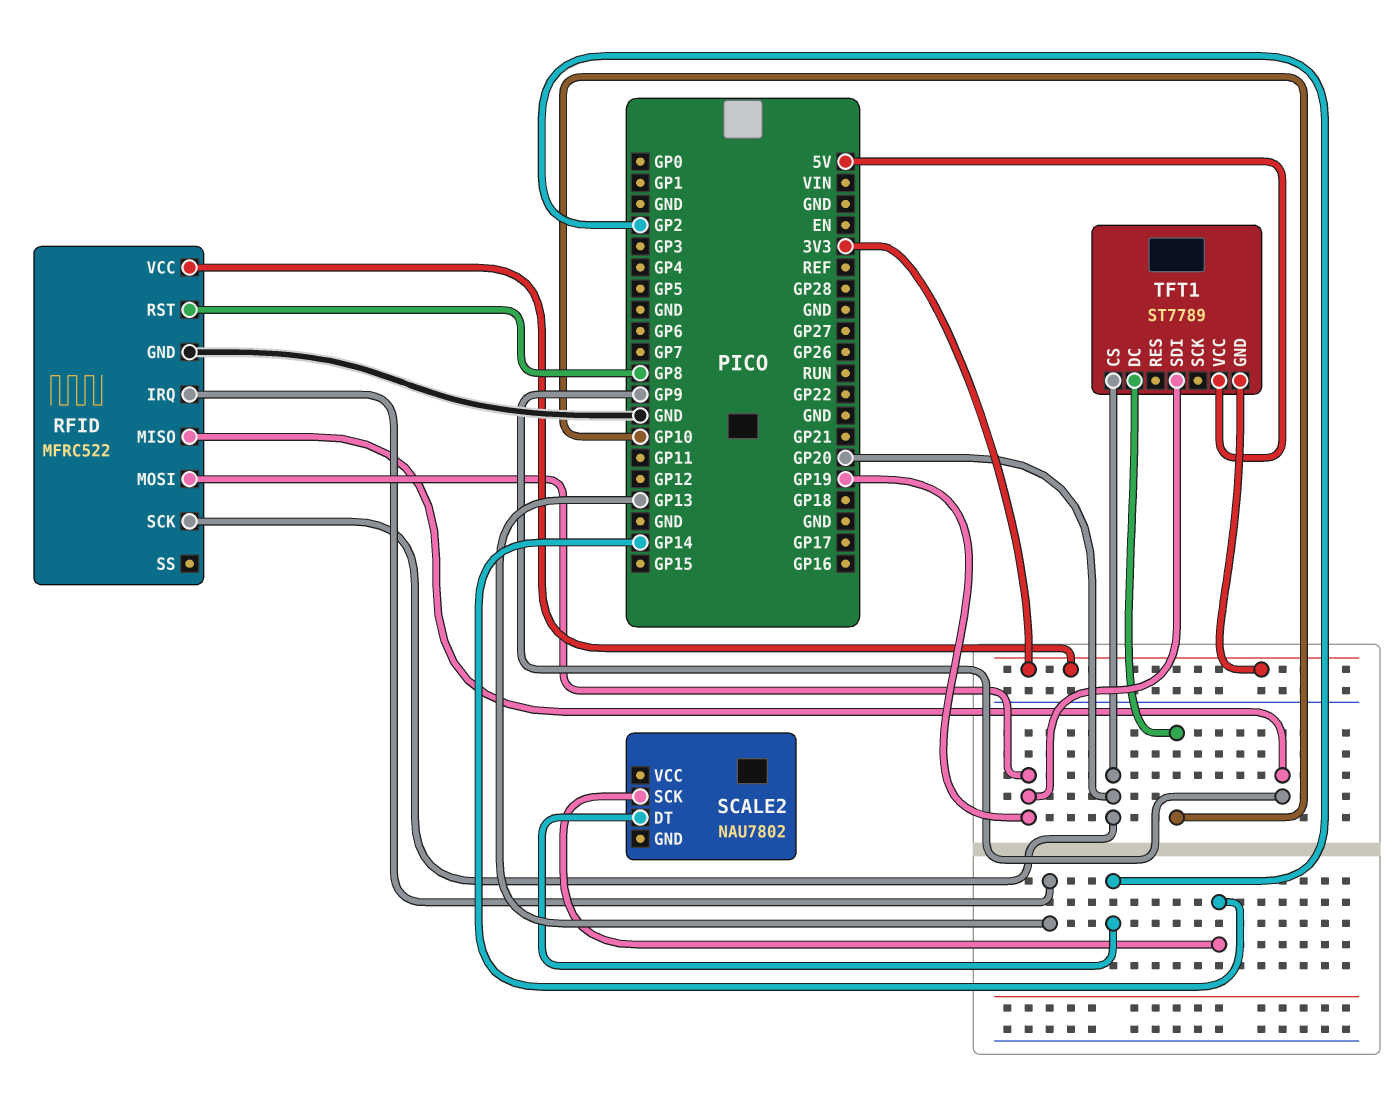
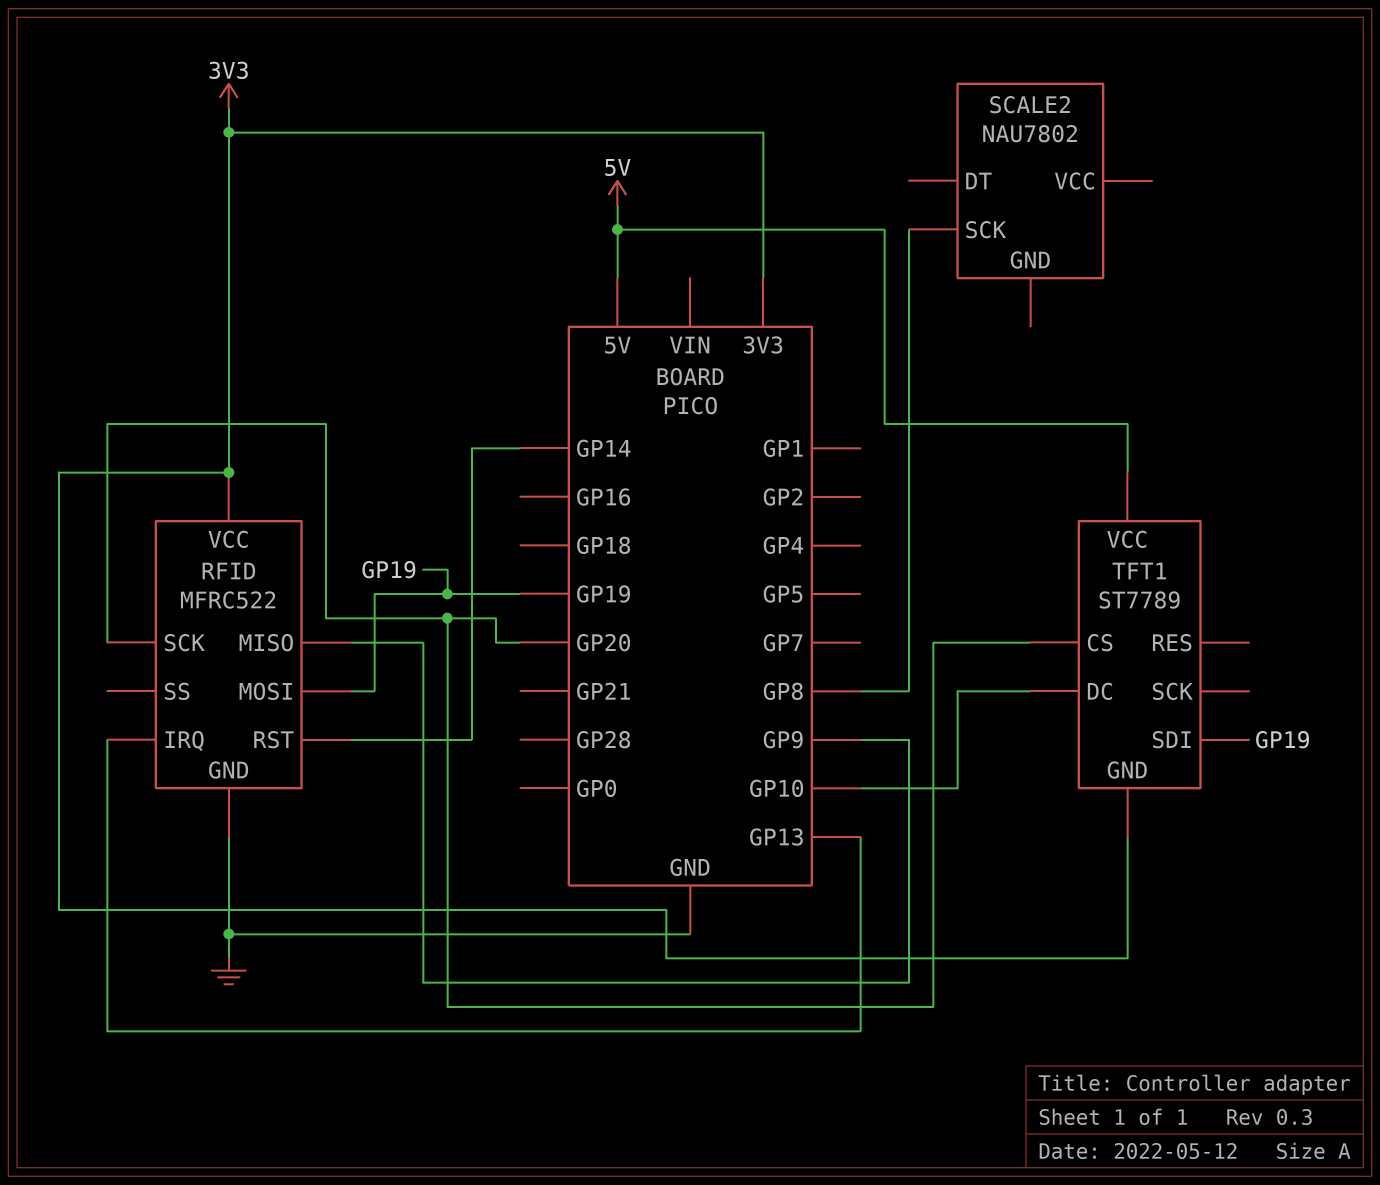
RFID pin RST: GP8 -> GP14
SCALE2 pin DT: GP2 -> none
SCALE2 pin SCK: GP14 -> GP8

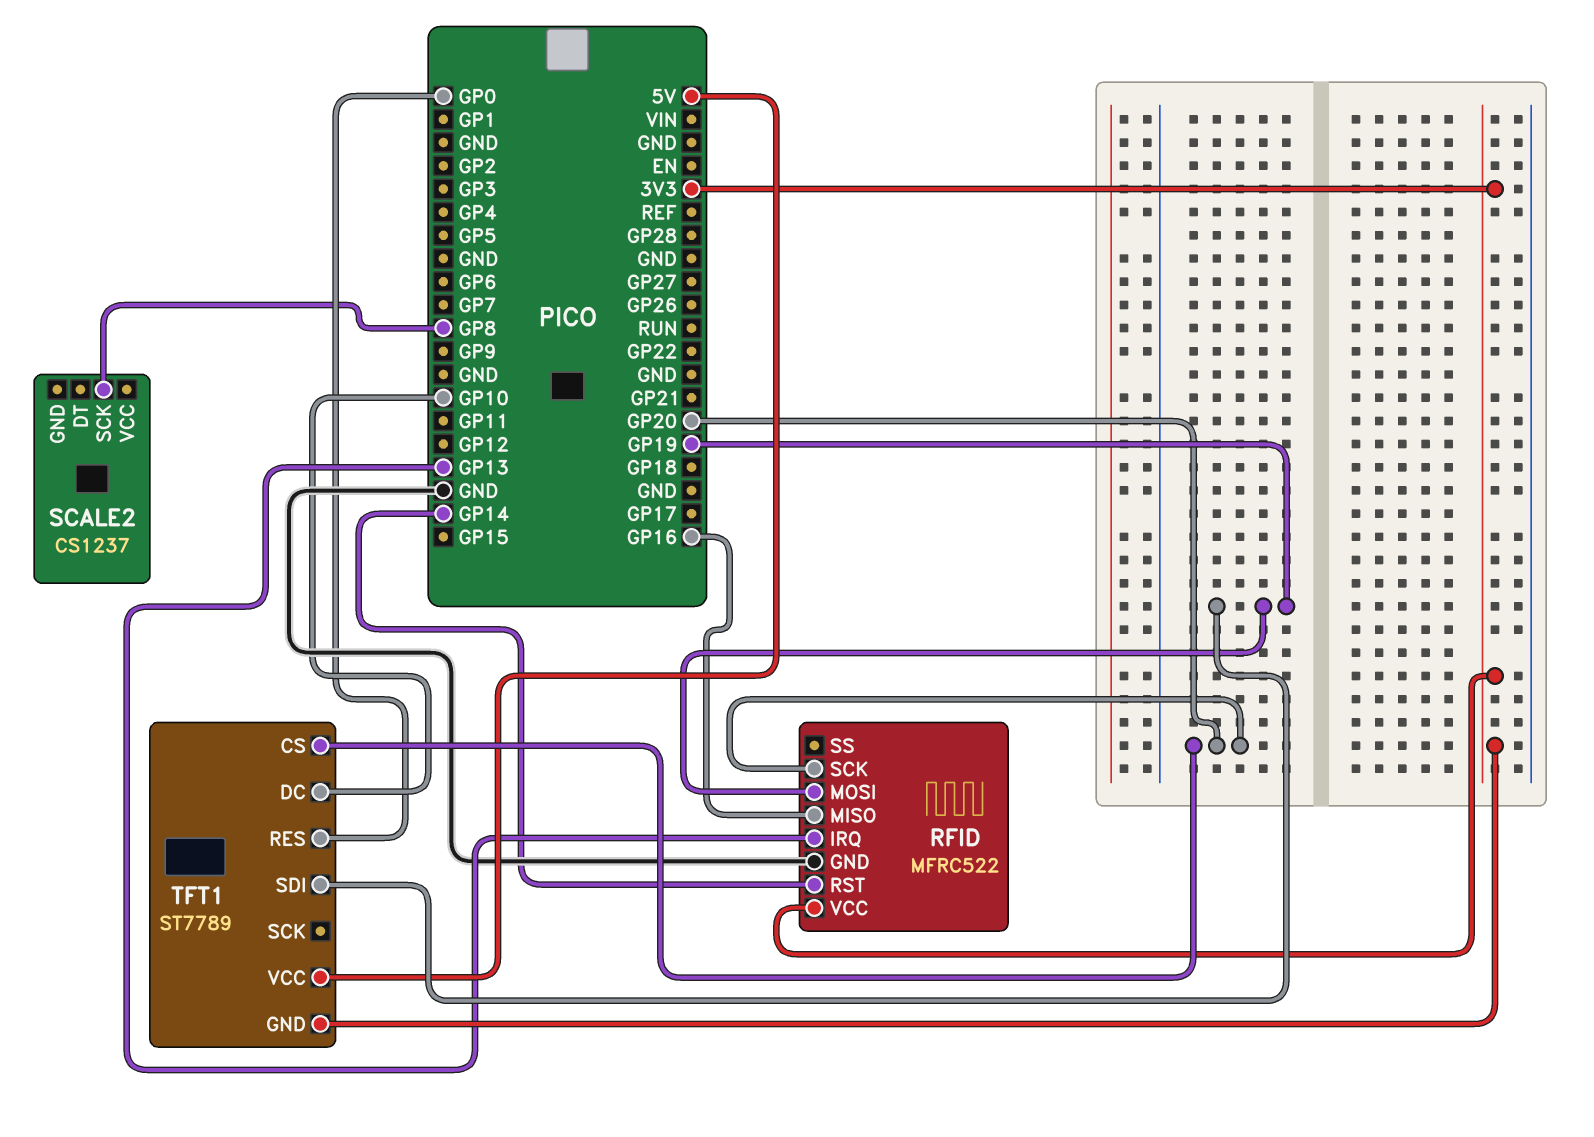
RFID pin MISO: GP9 -> GP16
SCALE2: NAU7802 -> CS1237
TFT1 pin RES: none -> GP0

